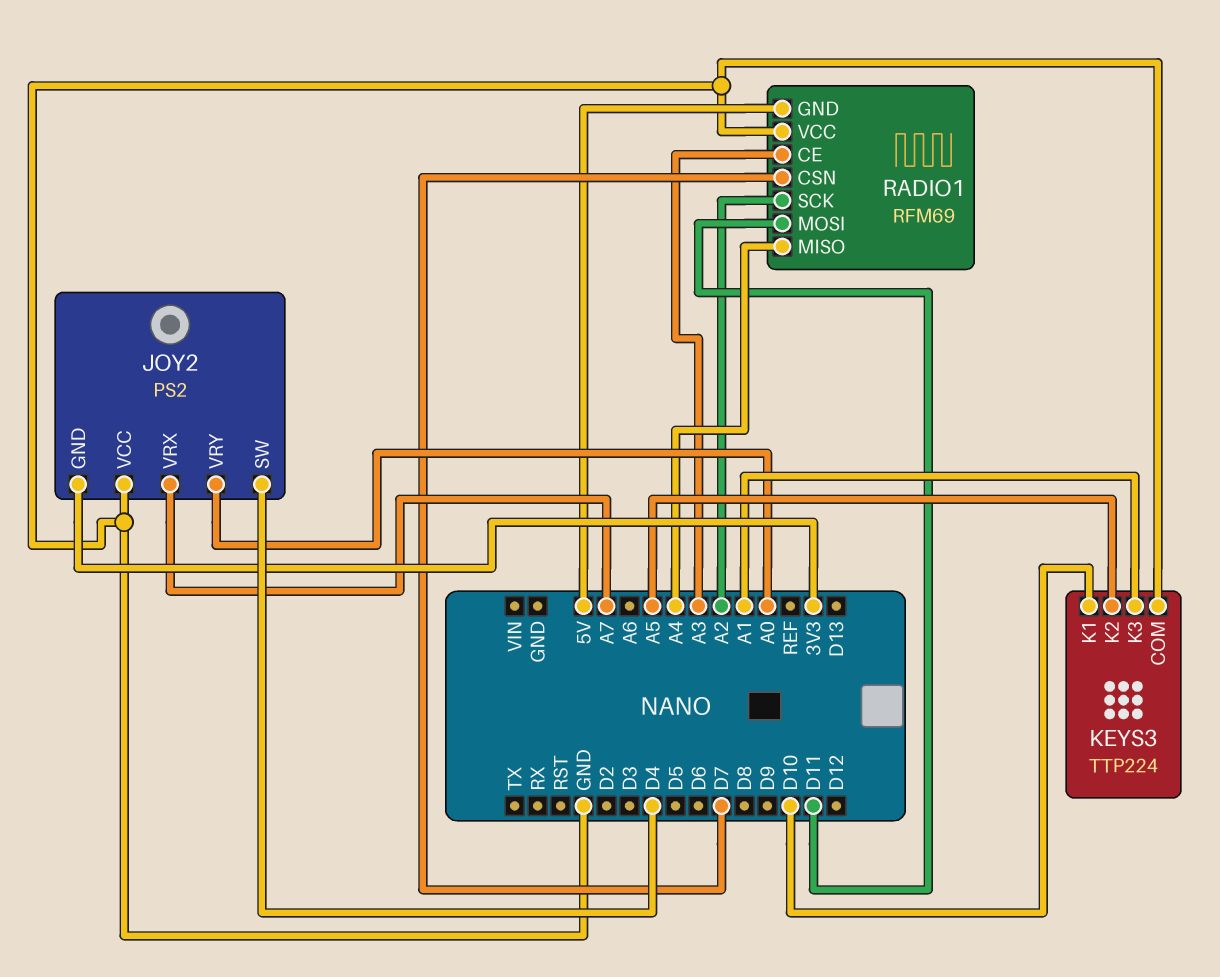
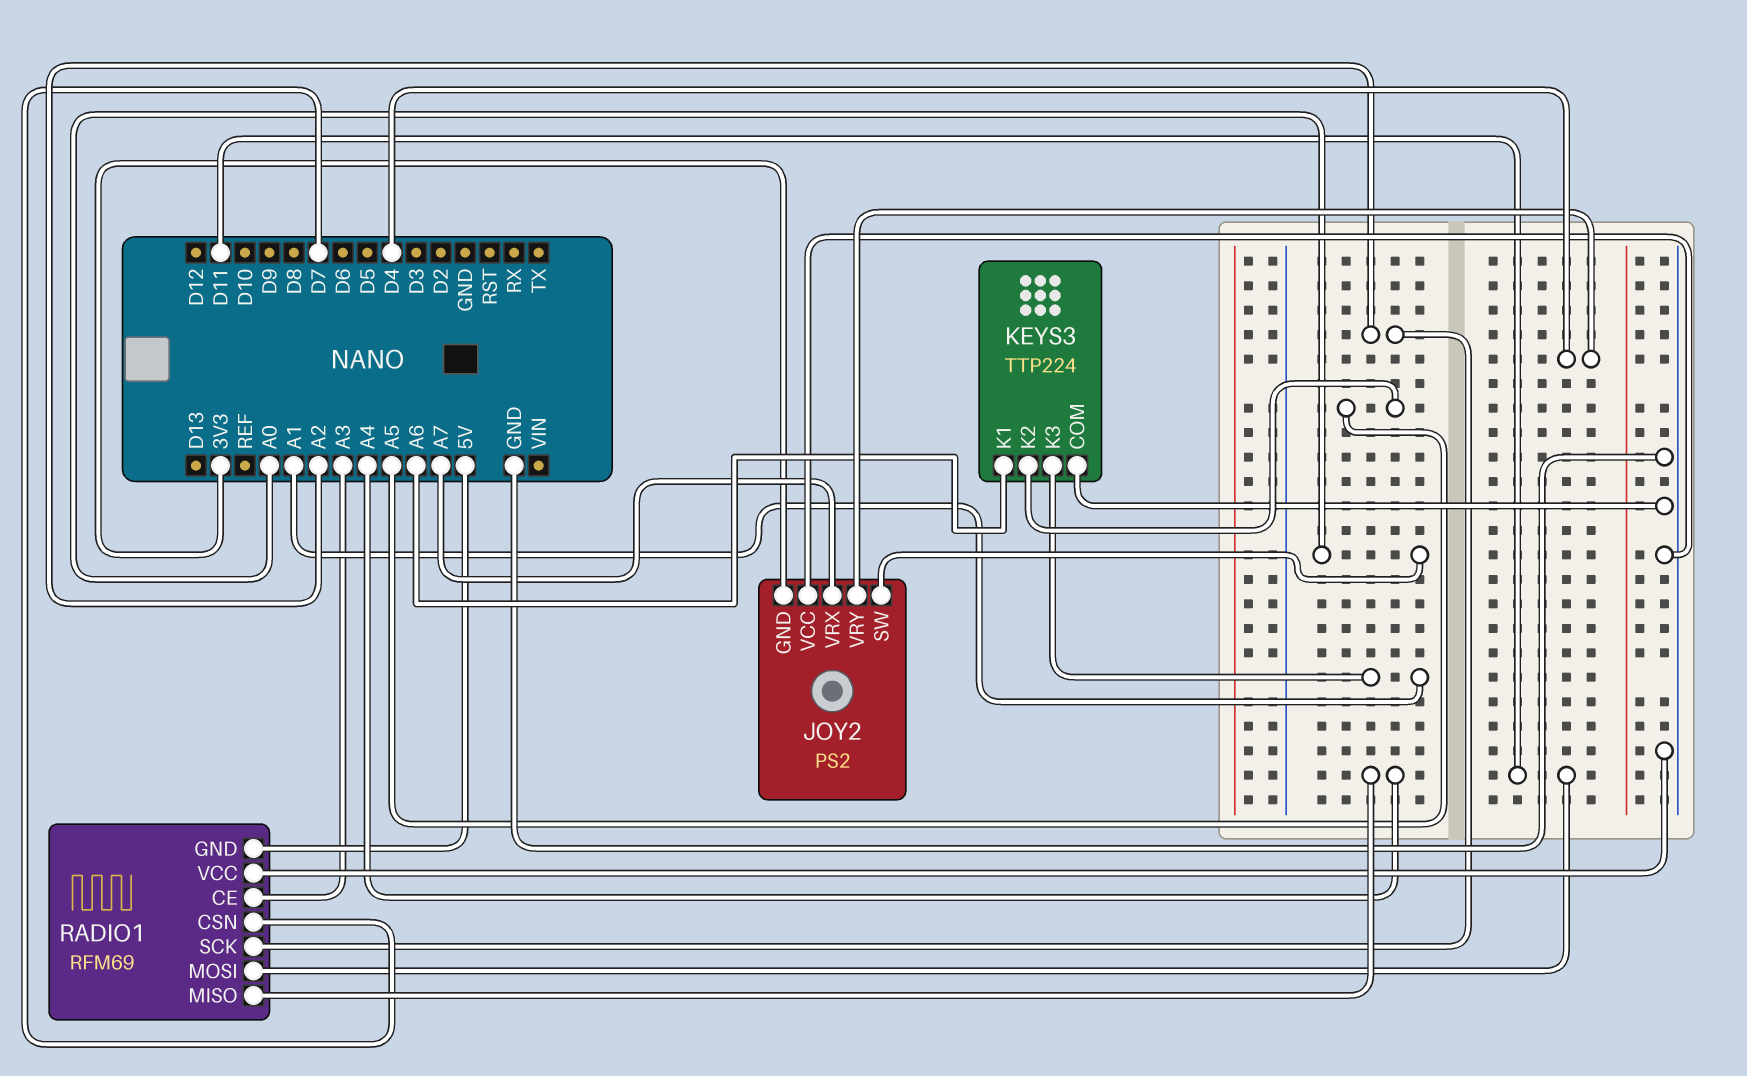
JOY2 pin SW: D4 -> A0
JOY2 pin VRY: A0 -> D4
KEYS3 pin K1: D10 -> A6

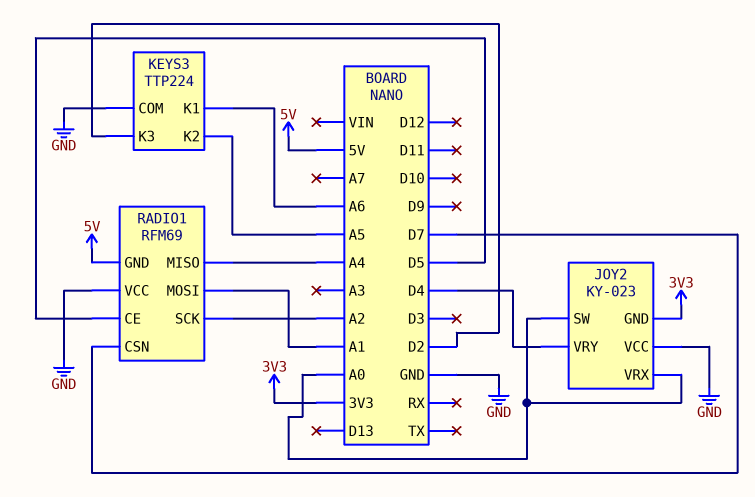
JOY2: PS2 -> KY-023
JOY2 pin VRX: A7 -> A0
KEYS3 pin K3: A1 -> D2
RADIO1 pin CE: A3 -> D5
RADIO1 pin MOSI: D11 -> A1

